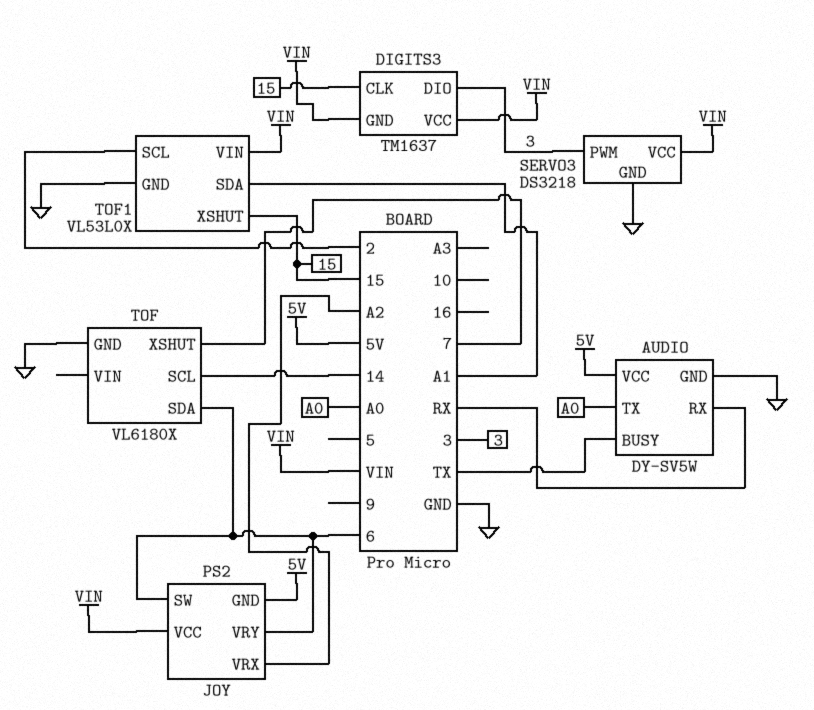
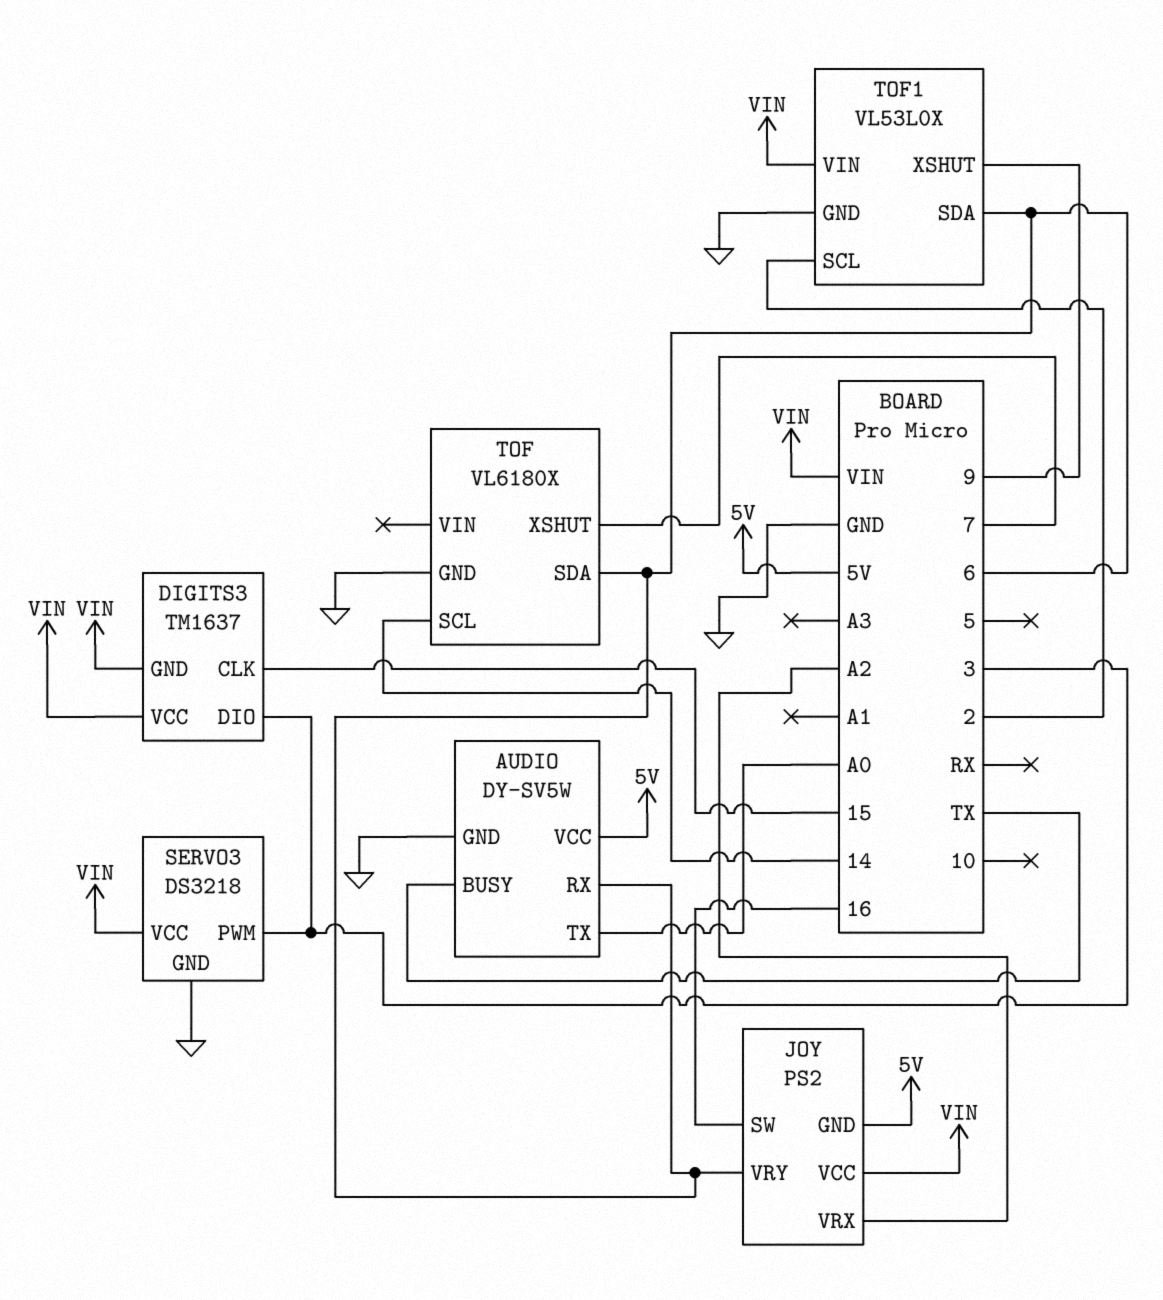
AUDIO pin RX: RX -> 6
JOY pin SW: 6 -> 16
TOF1 pin SDA: A1 -> 6
TOF1 pin XSHUT: 15 -> 9

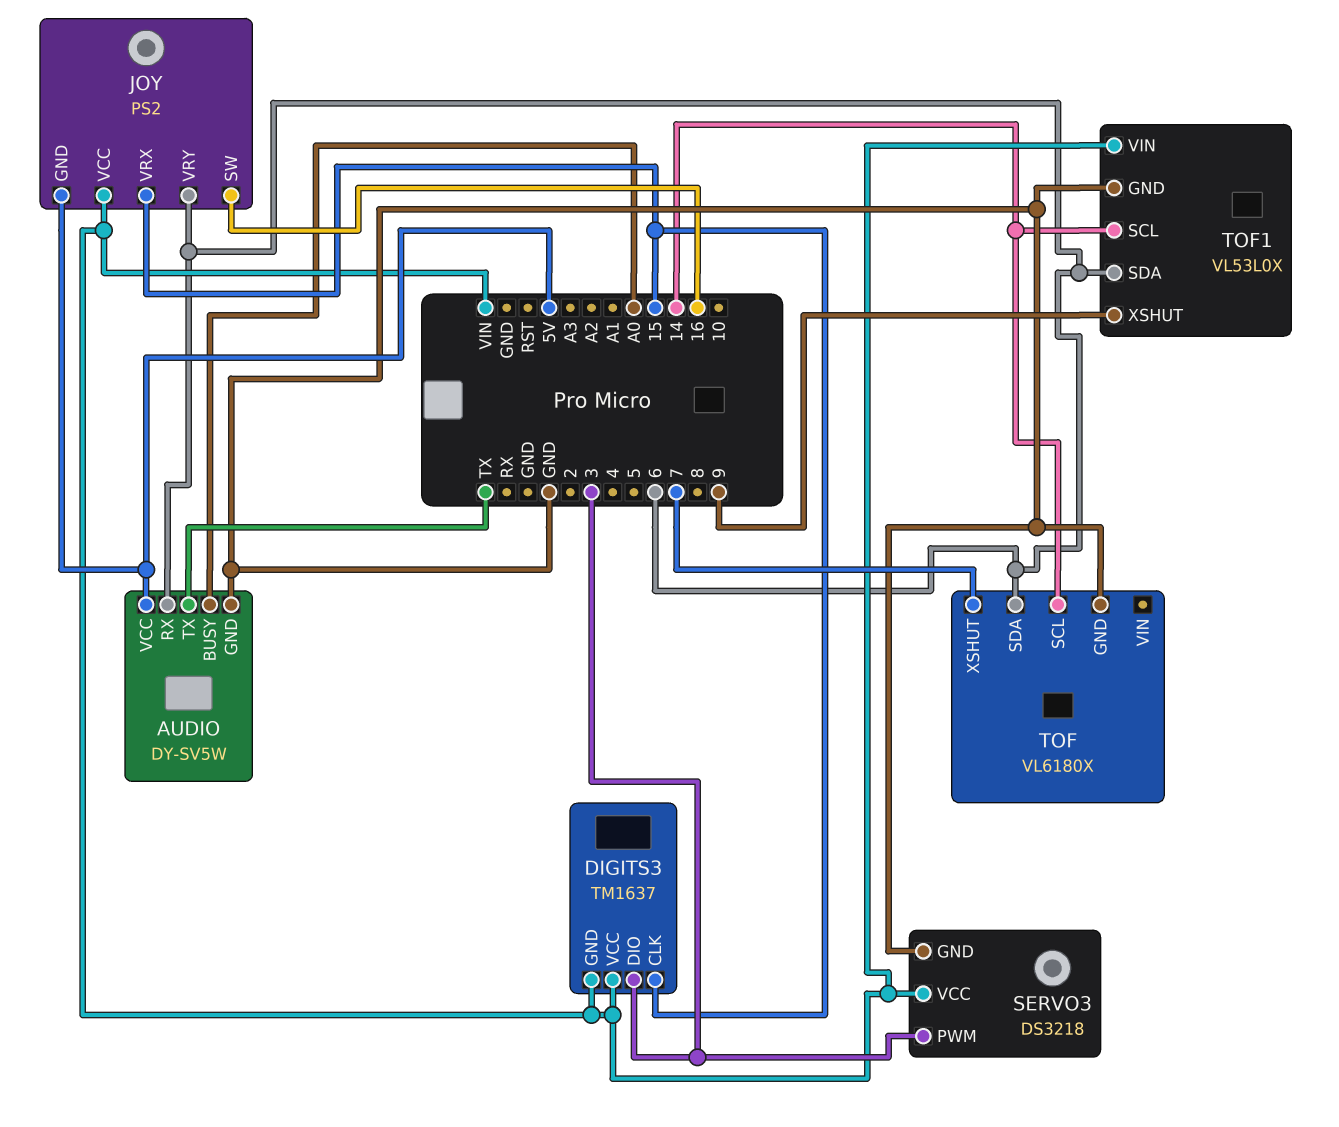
AUDIO pin BUSY: TX -> A0
AUDIO pin TX: A0 -> TX
JOY pin VRX: A2 -> 15
TOF1 pin SCL: 2 -> 14

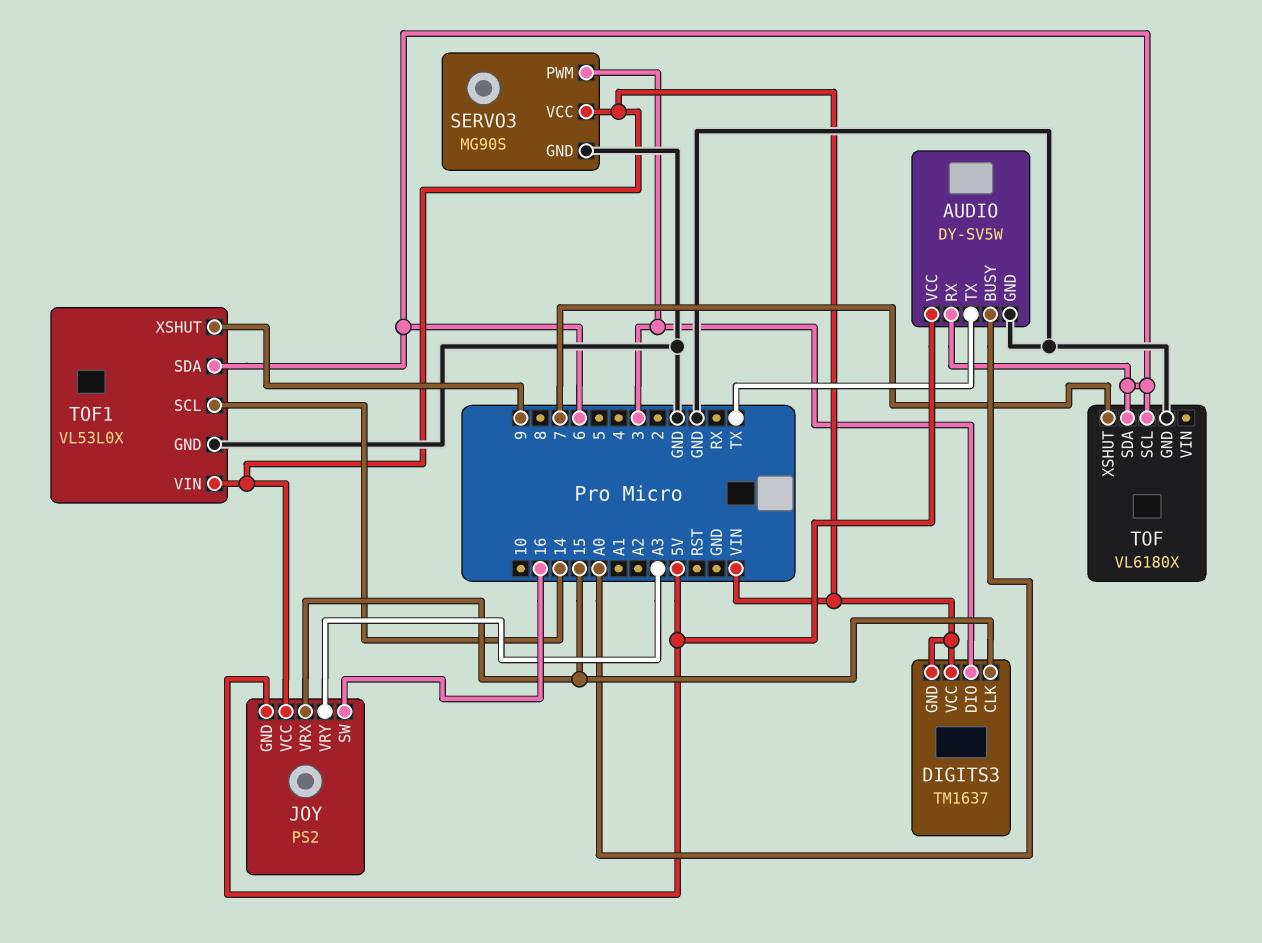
JOY pin VRY: 6 -> A3
SERVO3: DS3218 -> MG90S
TOF pin SCL: 14 -> 6

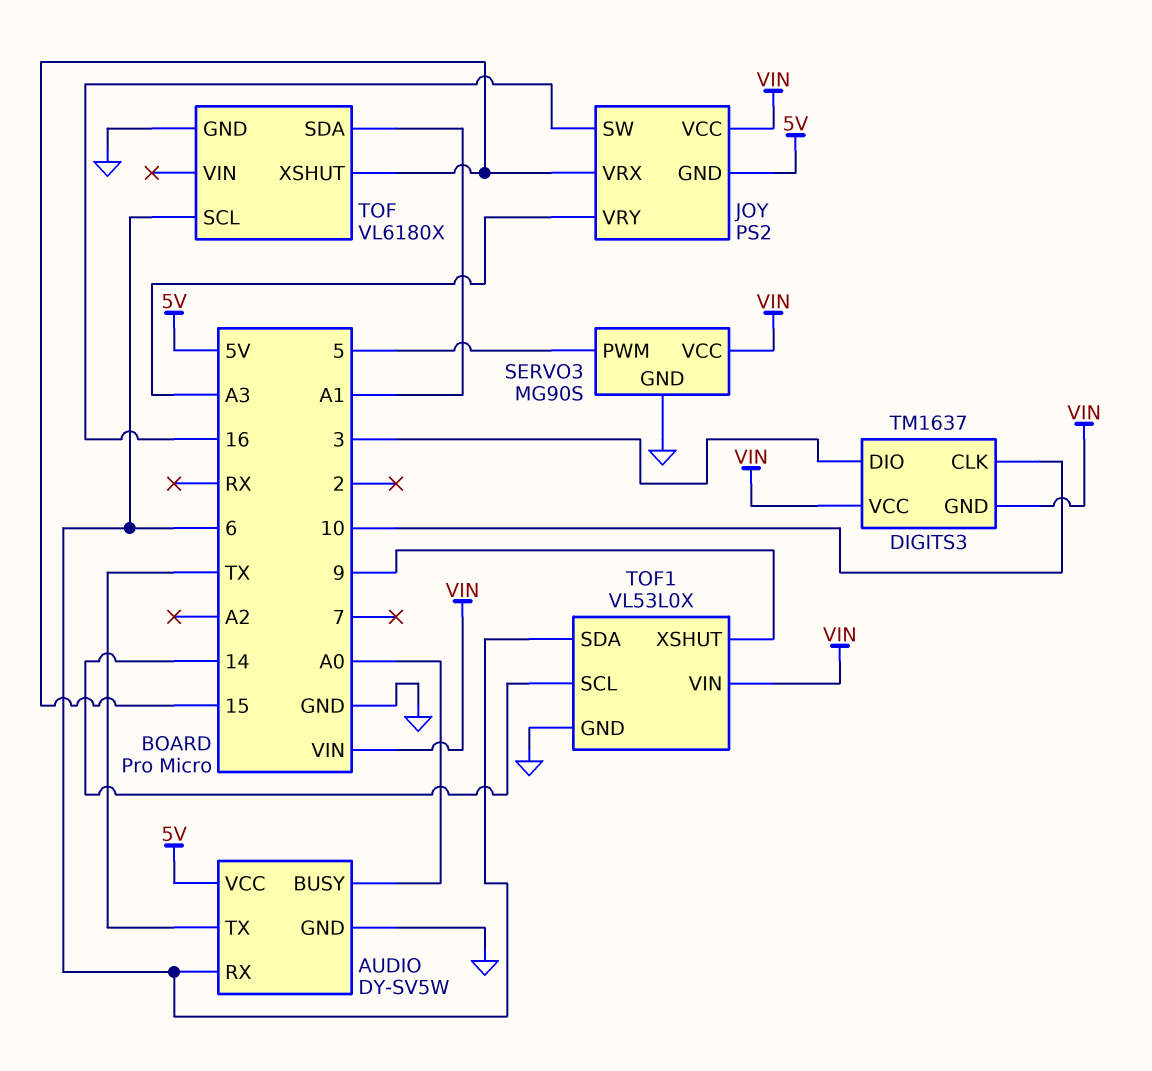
DIGITS3 pin CLK: 15 -> 10
SERVO3 pin PWM: 3 -> 5
TOF pin SDA: 6 -> A1
TOF pin XSHUT: 7 -> 15

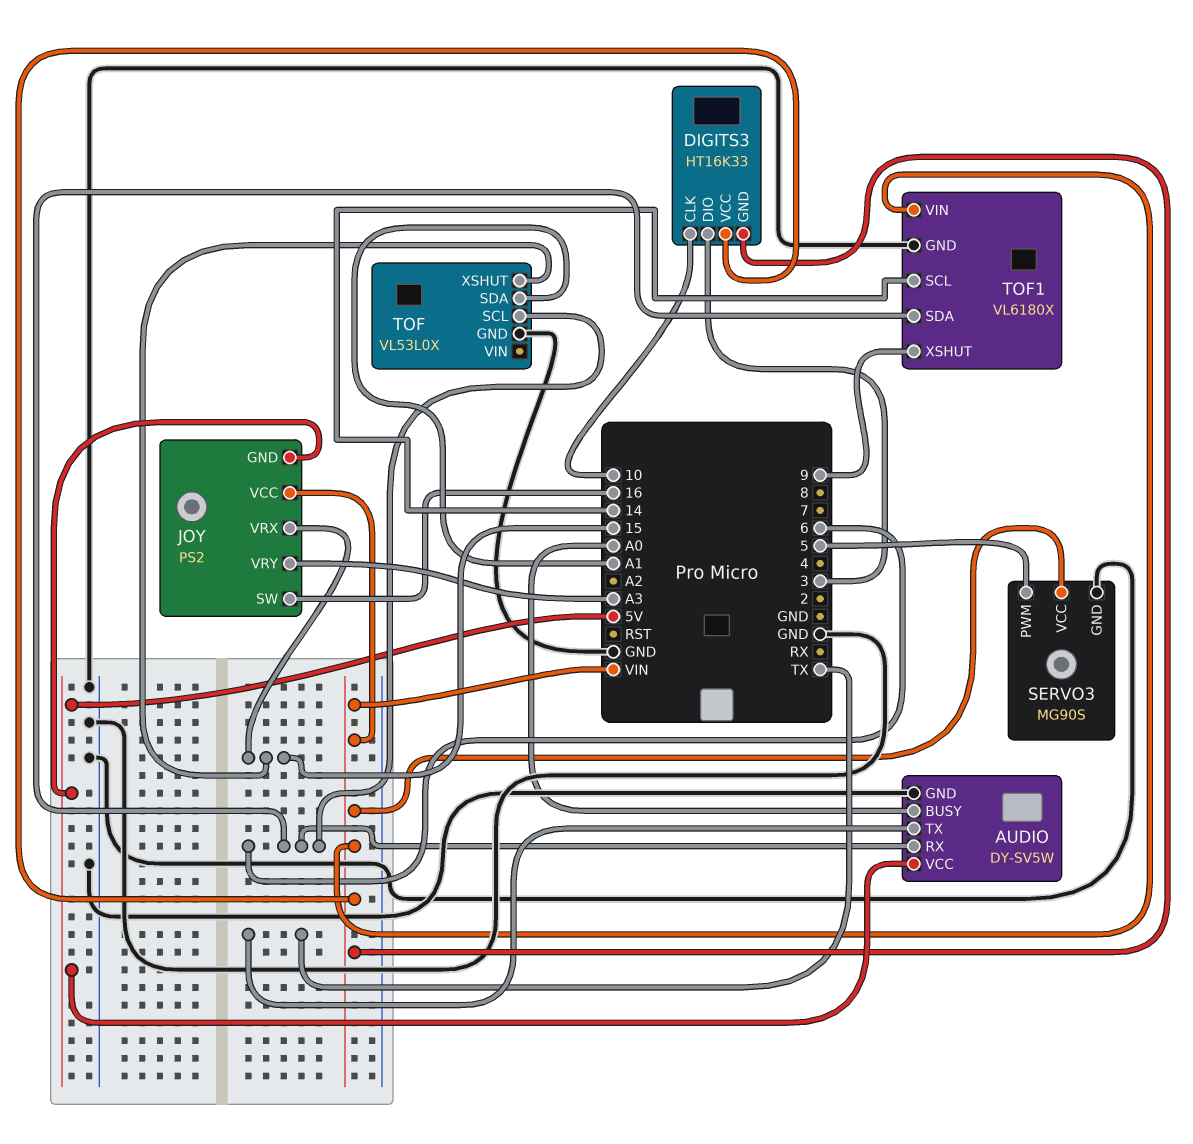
DIGITS3: TM1637 -> HT16K33
TOF: VL6180X -> VL53L0X
TOF1: VL53L0X -> VL6180X

